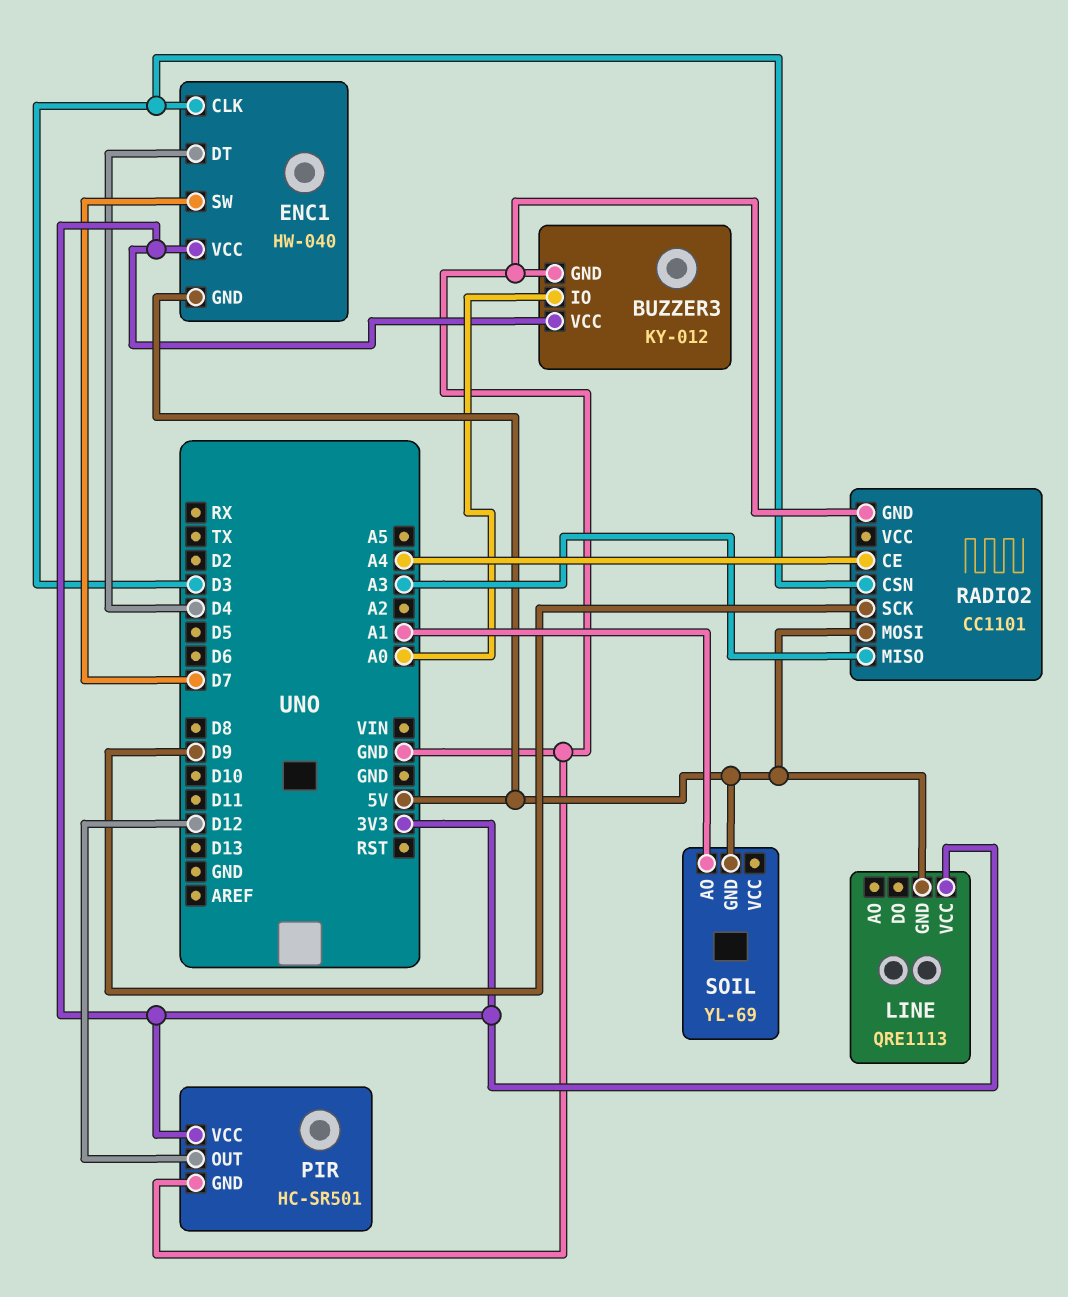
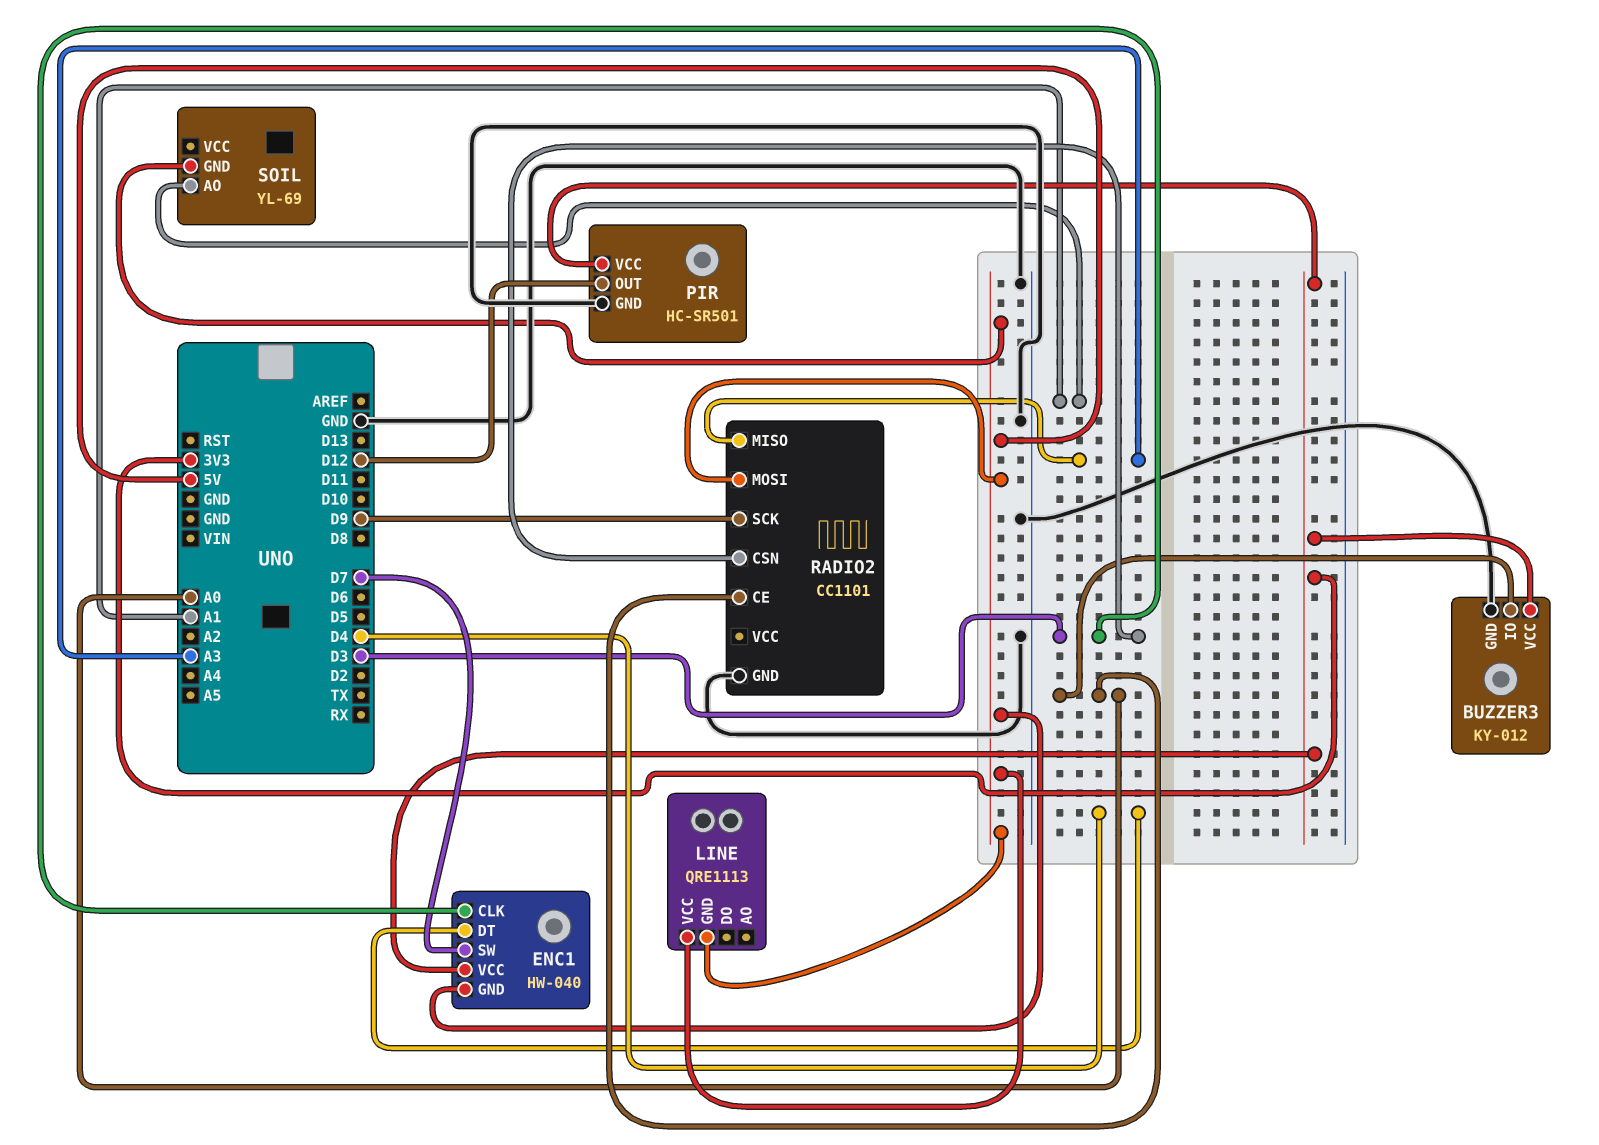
LINE pin VCC: 3V3 -> 5V
RADIO2 pin CE: A4 -> A0

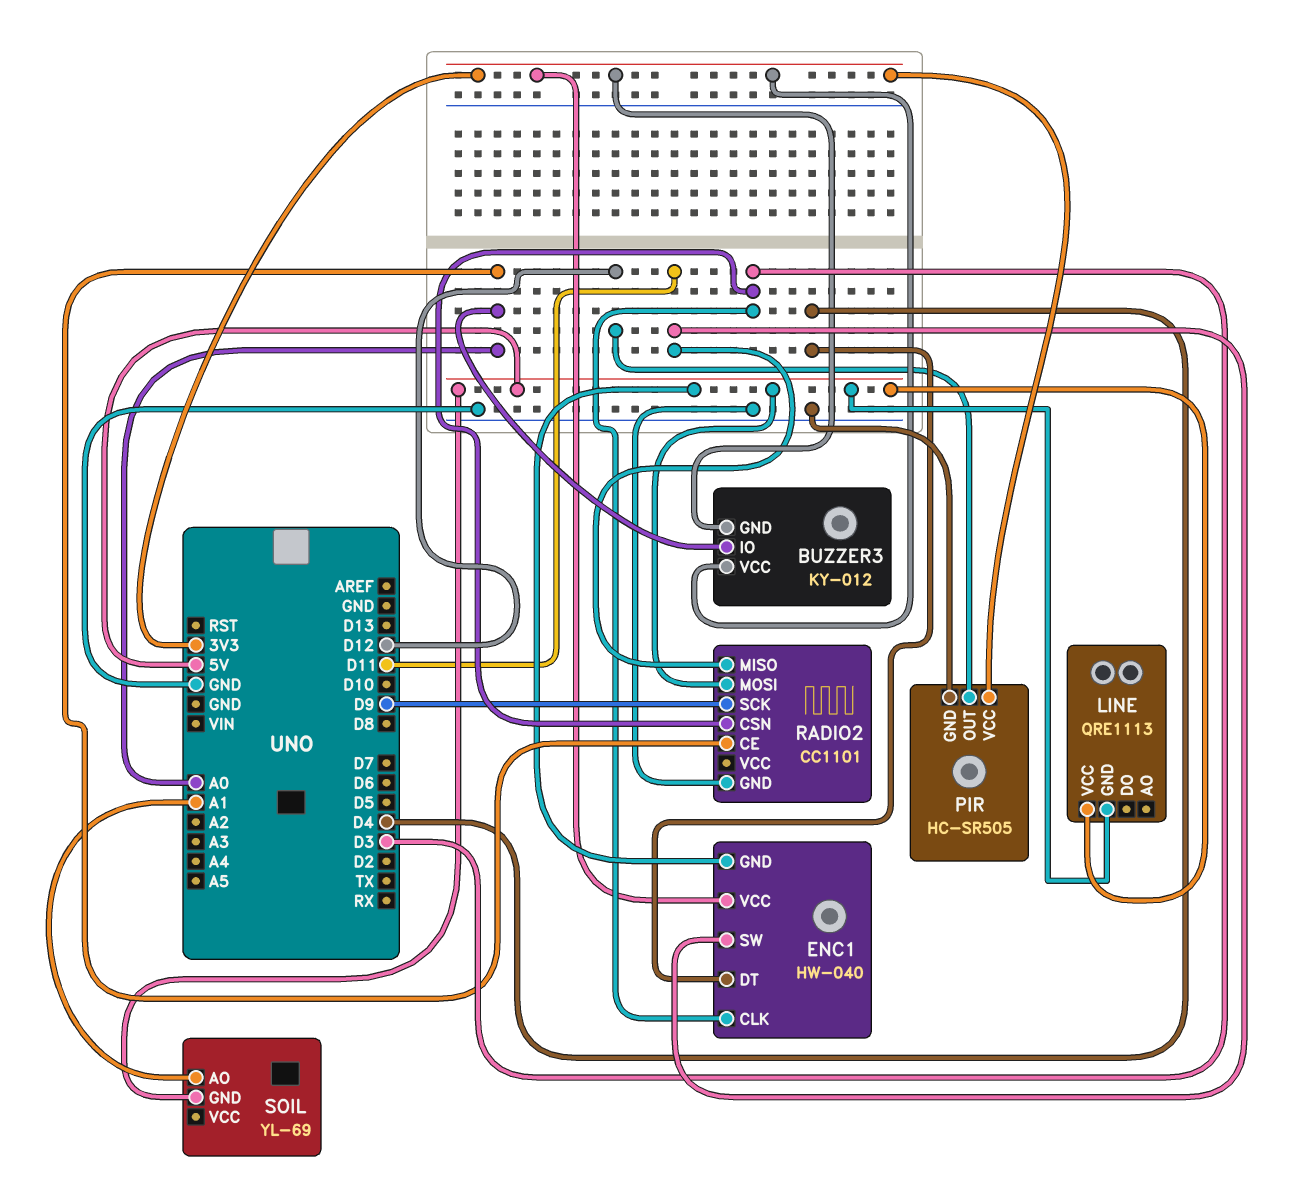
BUZZER3 pin GND: GND -> 3V3
ENC1 pin SW: D7 -> D11
PIR: HC-SR501 -> HC-SR505
RADIO2 pin MISO: A3 -> D11

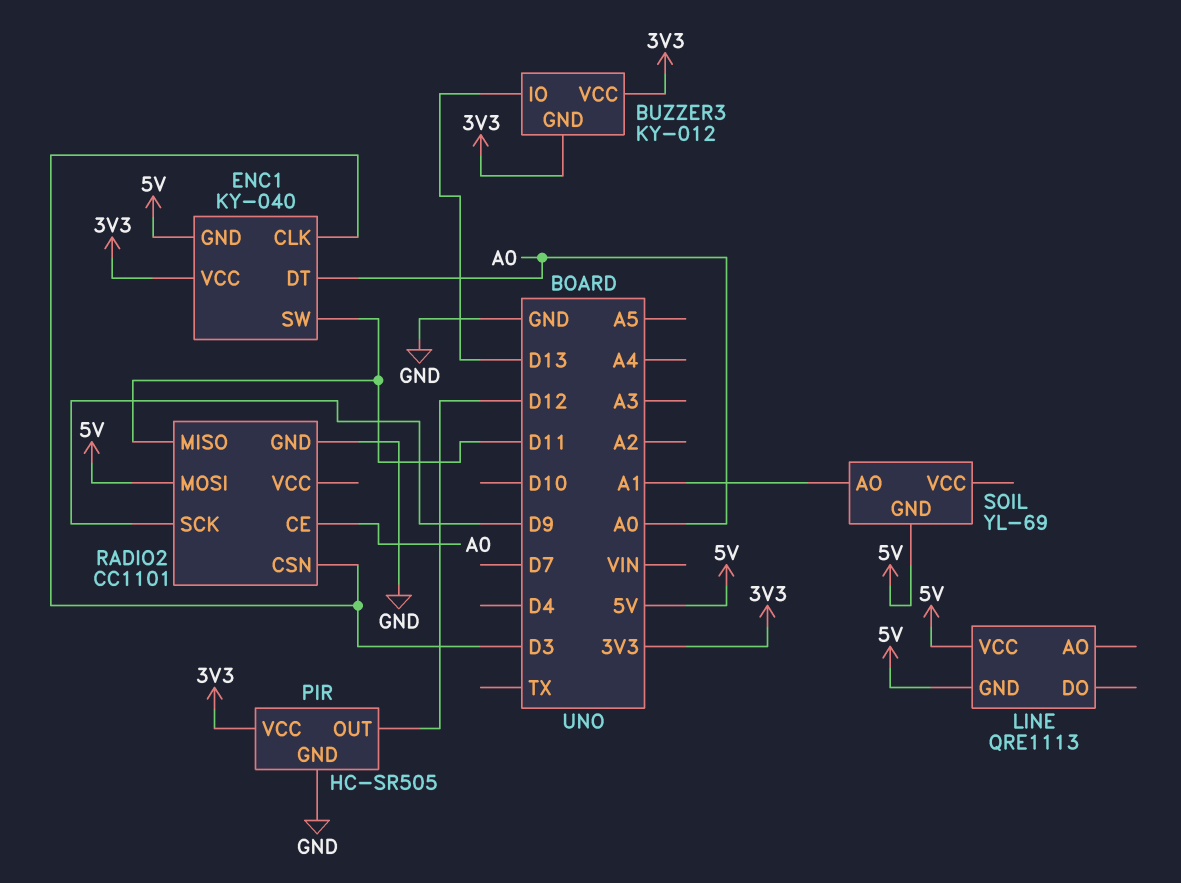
BUZZER3 pin IO: A0 -> D13
ENC1: HW-040 -> KY-040
ENC1 pin DT: D4 -> A0

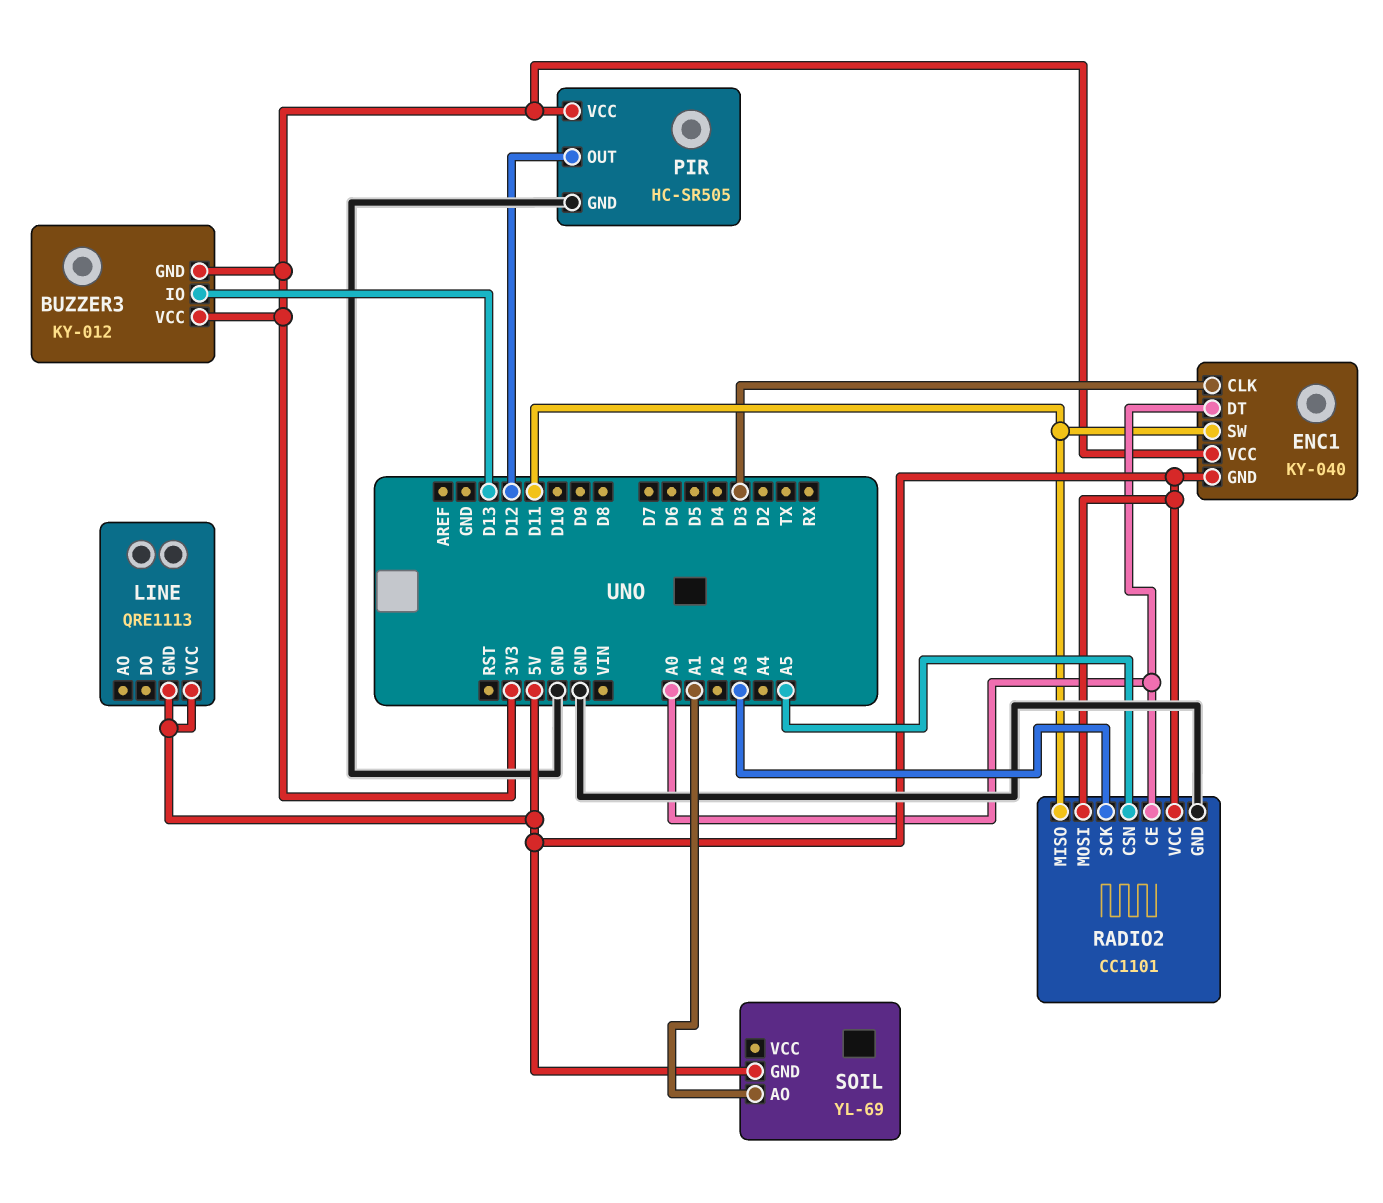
RADIO2 pin CSN: D3 -> A5
RADIO2 pin SCK: D9 -> A3
RADIO2 pin VCC: none -> 5V

